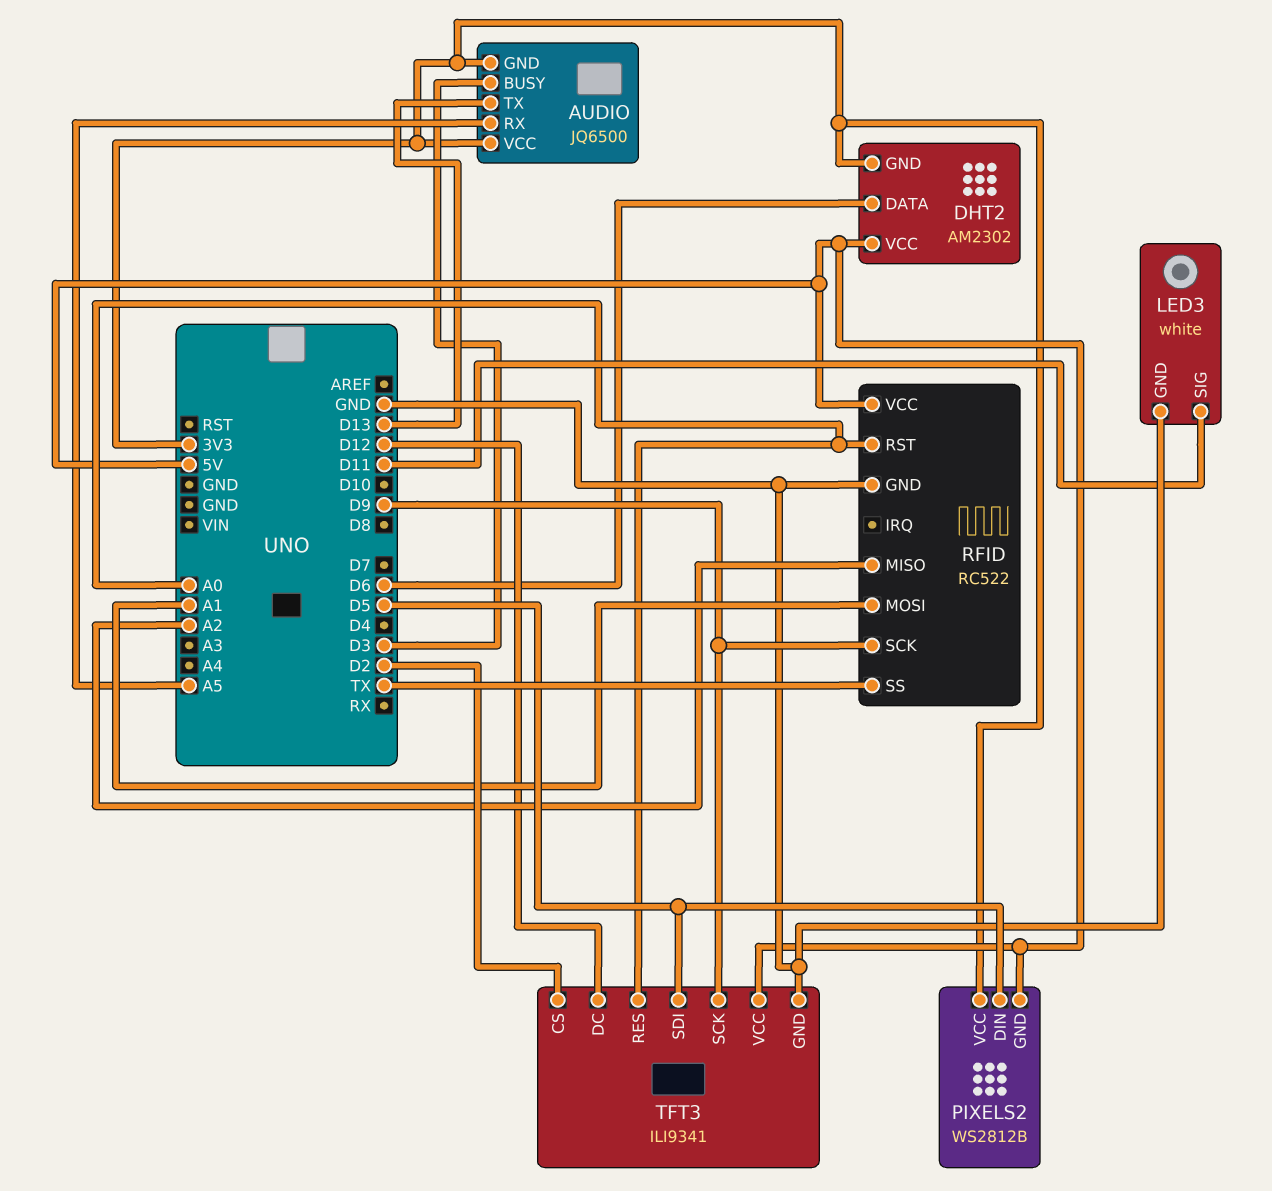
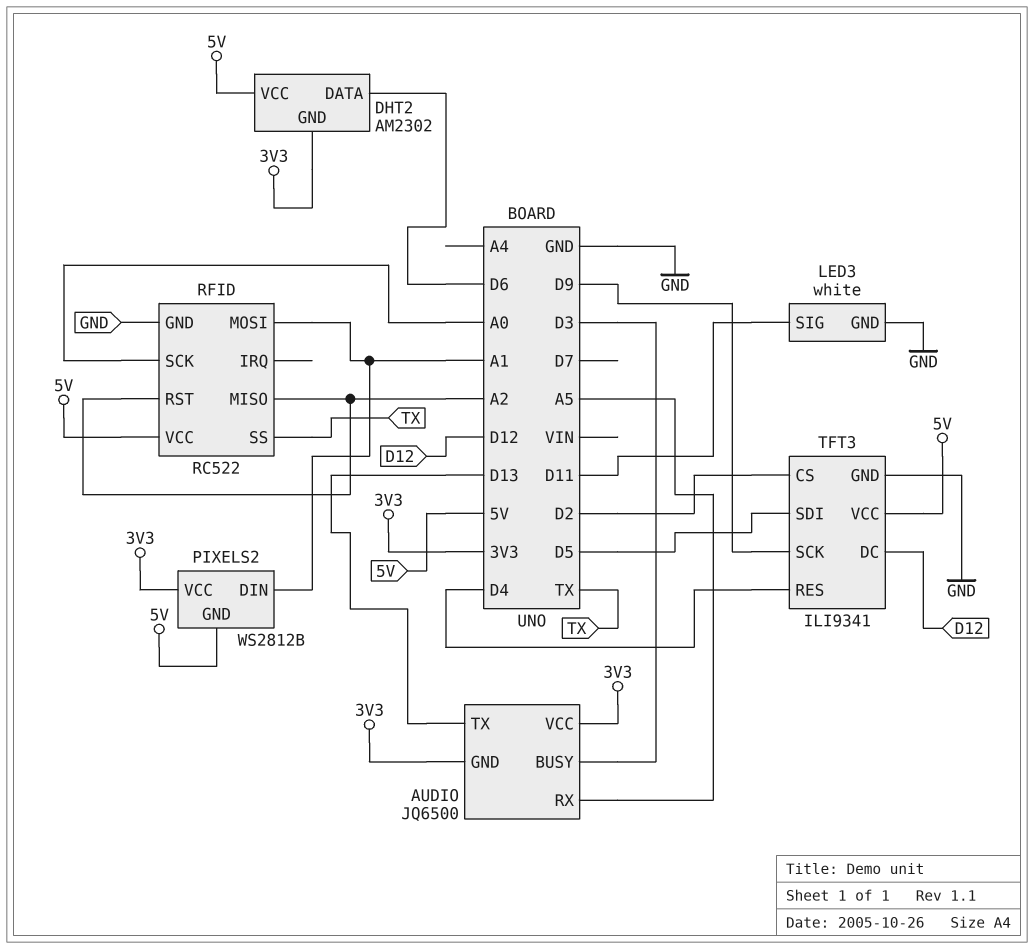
PIXELS2 pin DIN: D5 -> A1
RFID pin RST: A0 -> A2
RFID pin SCK: D9 -> A0
TFT3 pin RES: A0 -> D4

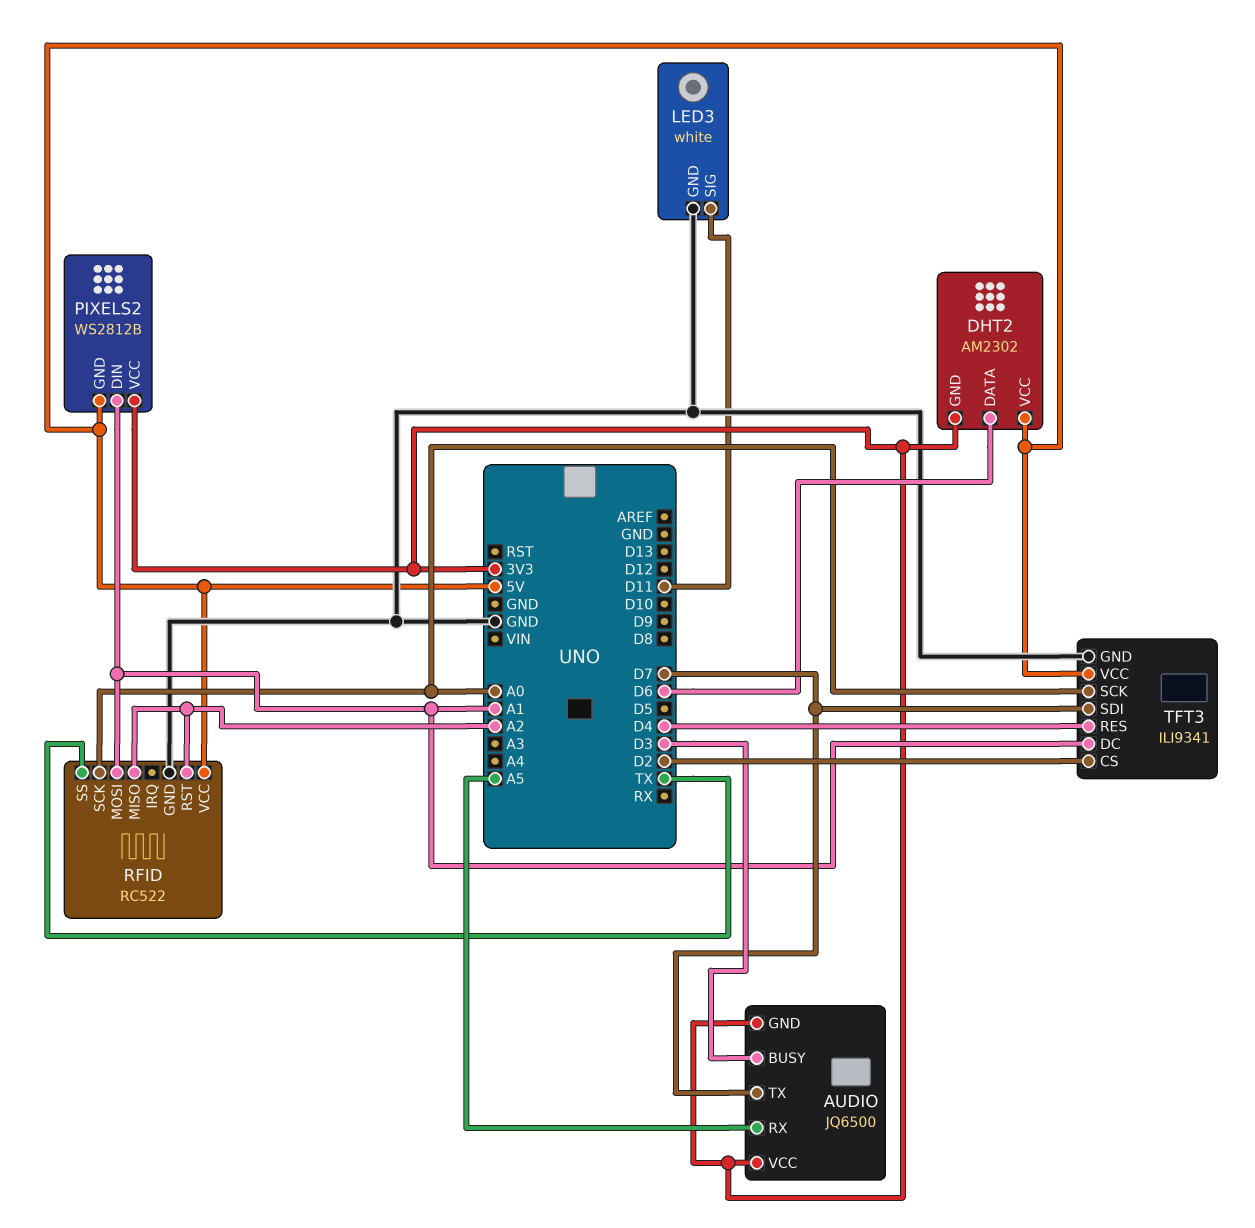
AUDIO pin TX: D13 -> D7
TFT3 pin DC: D12 -> A1
TFT3 pin SCK: D9 -> A0
TFT3 pin SDI: D5 -> D7

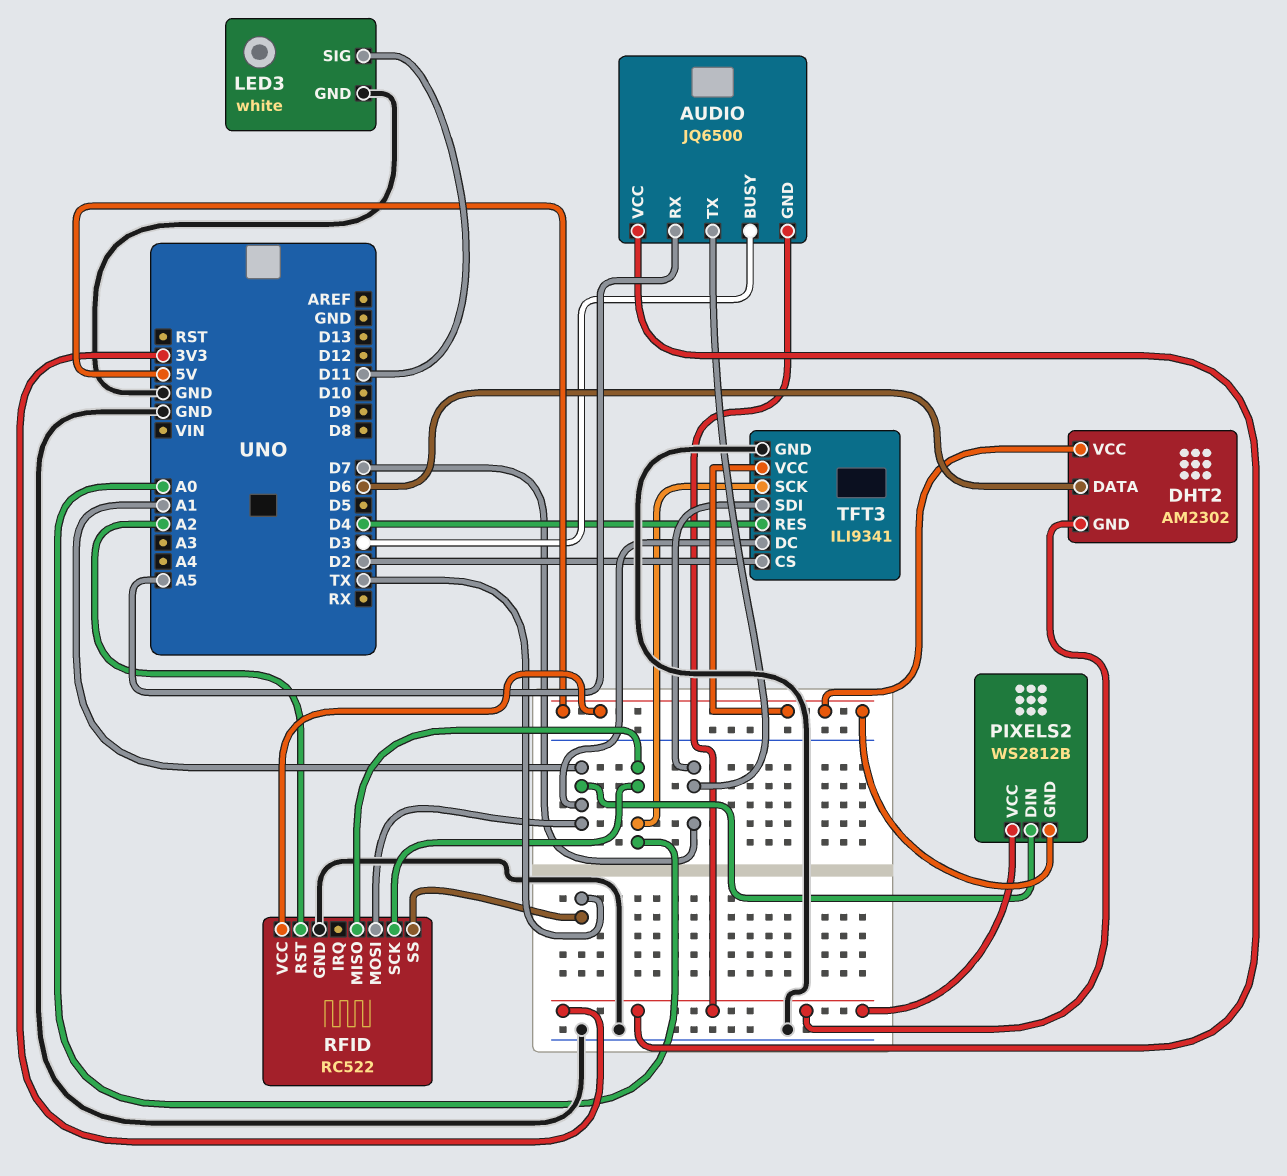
RFID pin MISO: A2 -> A0

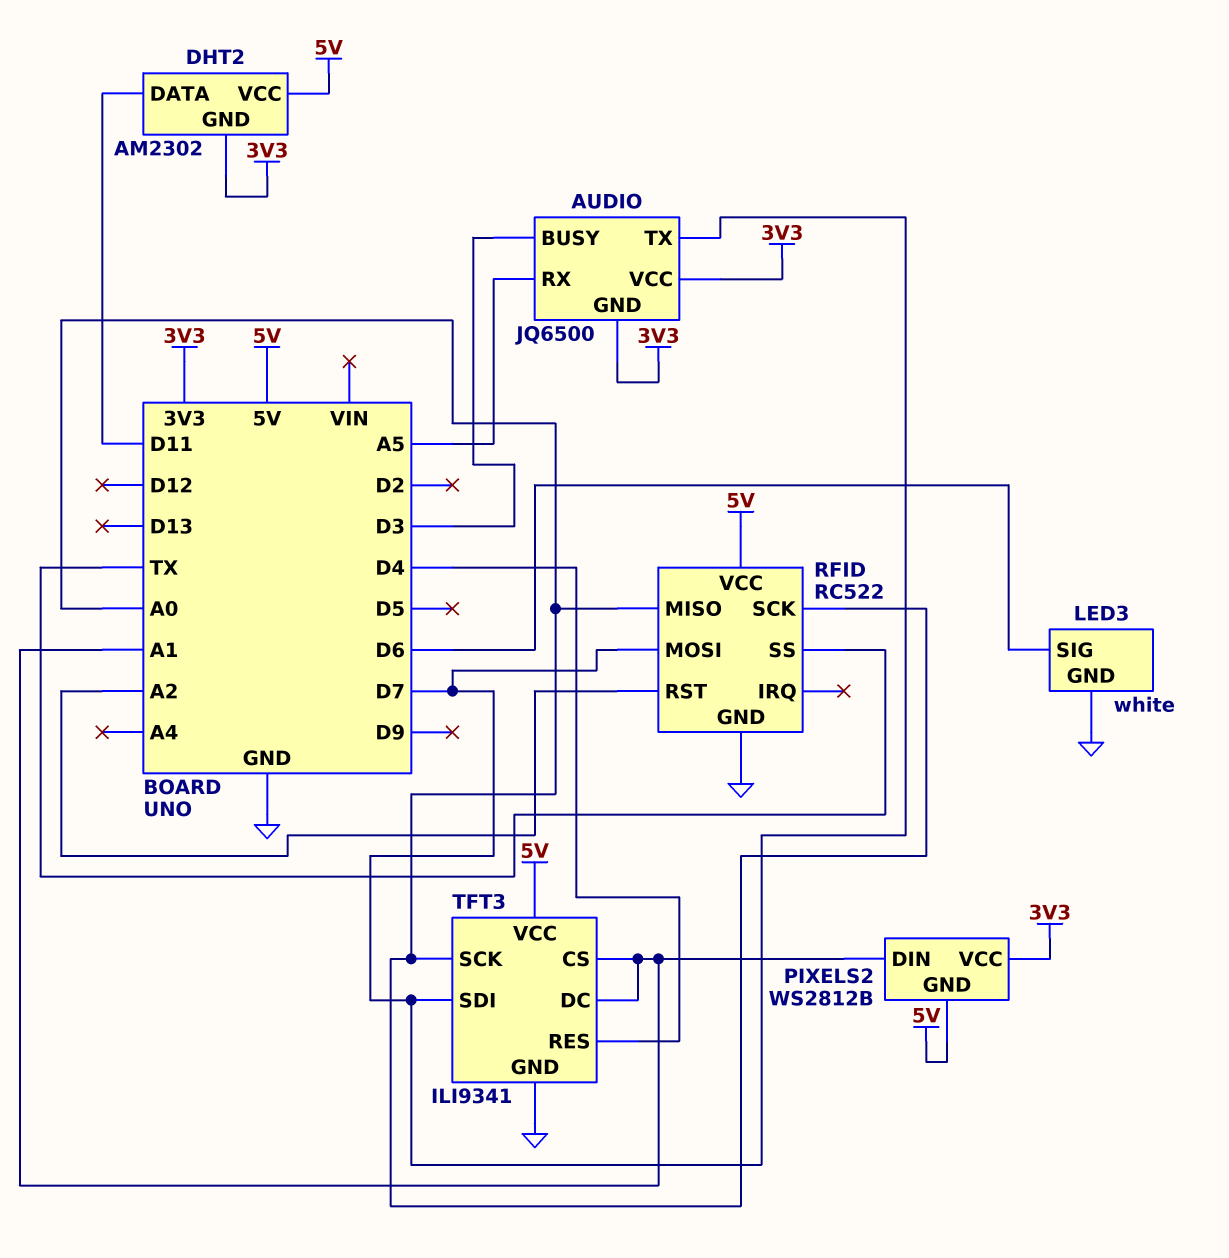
DHT2 pin DATA: D6 -> D11
LED3 pin SIG: D11 -> D6
RFID pin MOSI: A1 -> D7
TFT3 pin CS: D2 -> A1

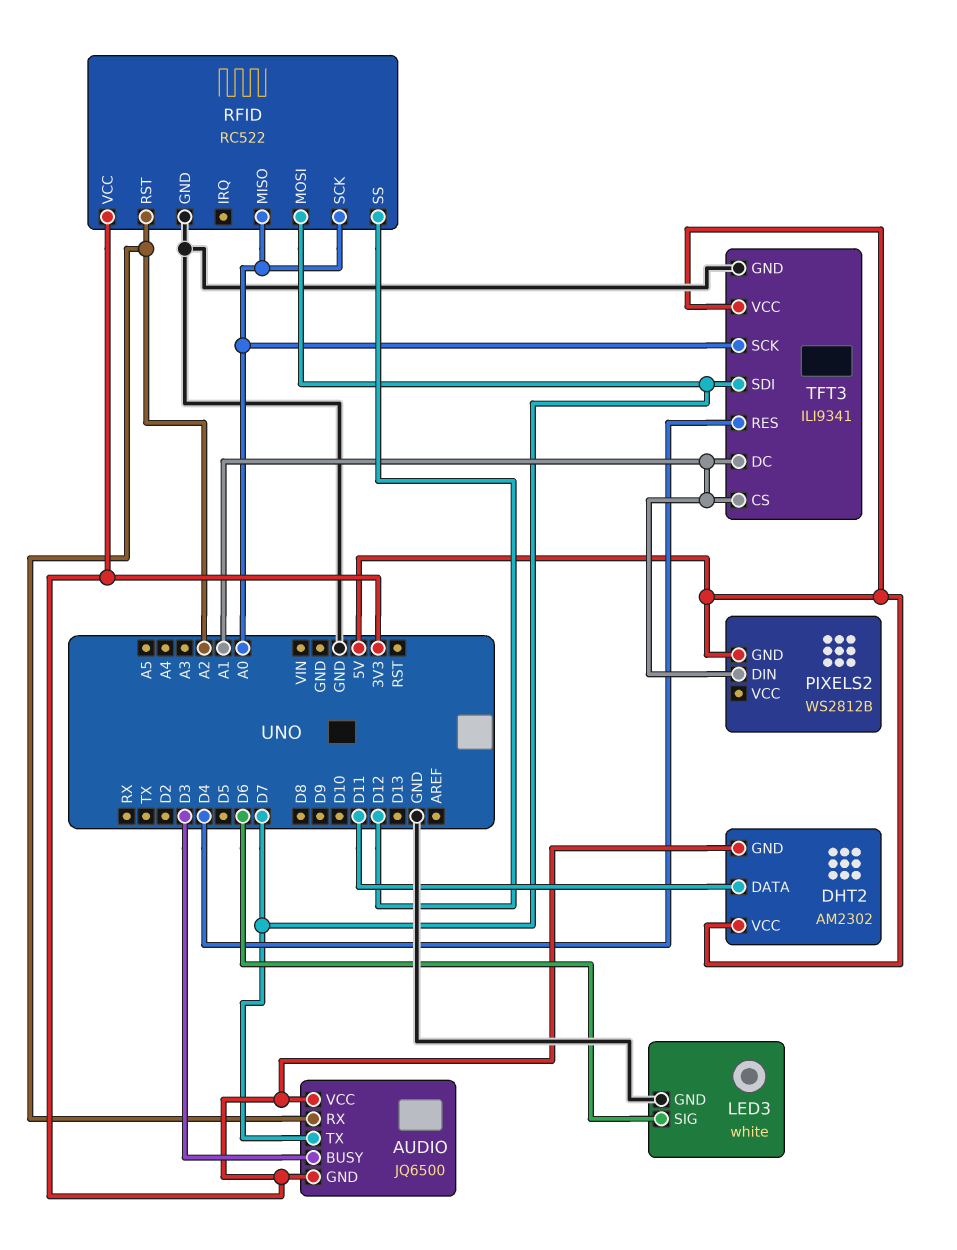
AUDIO pin RX: A5 -> A2
PIXELS2 pin VCC: 3V3 -> none
RFID pin SS: TX -> D12
RFID pin VCC: 5V -> 3V3

